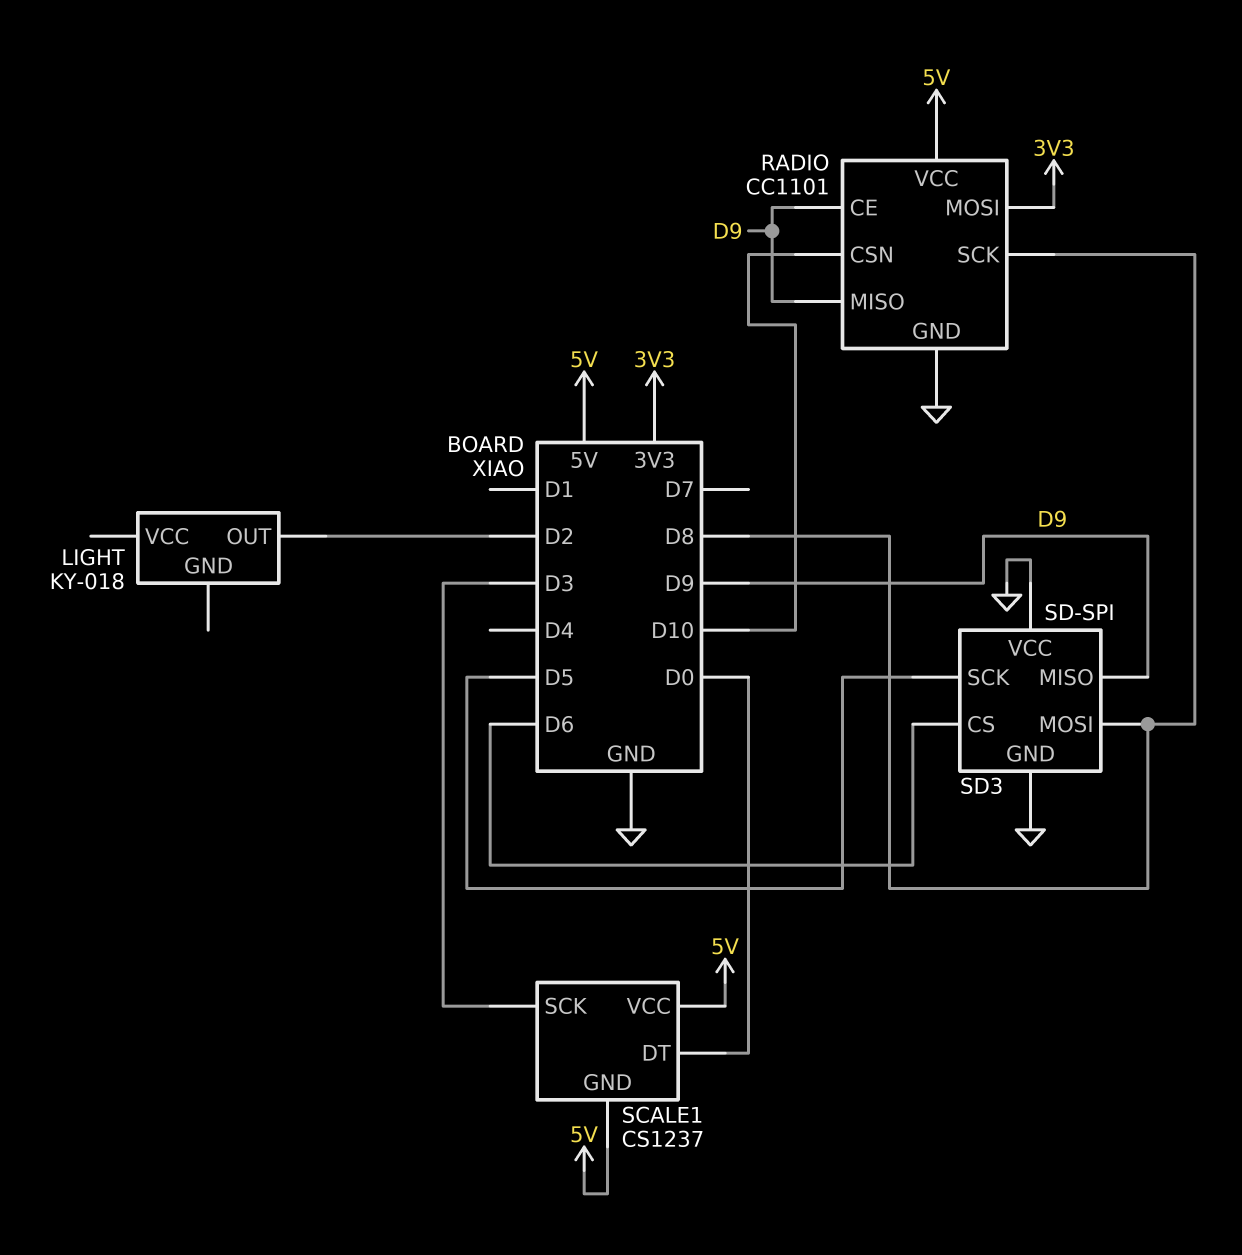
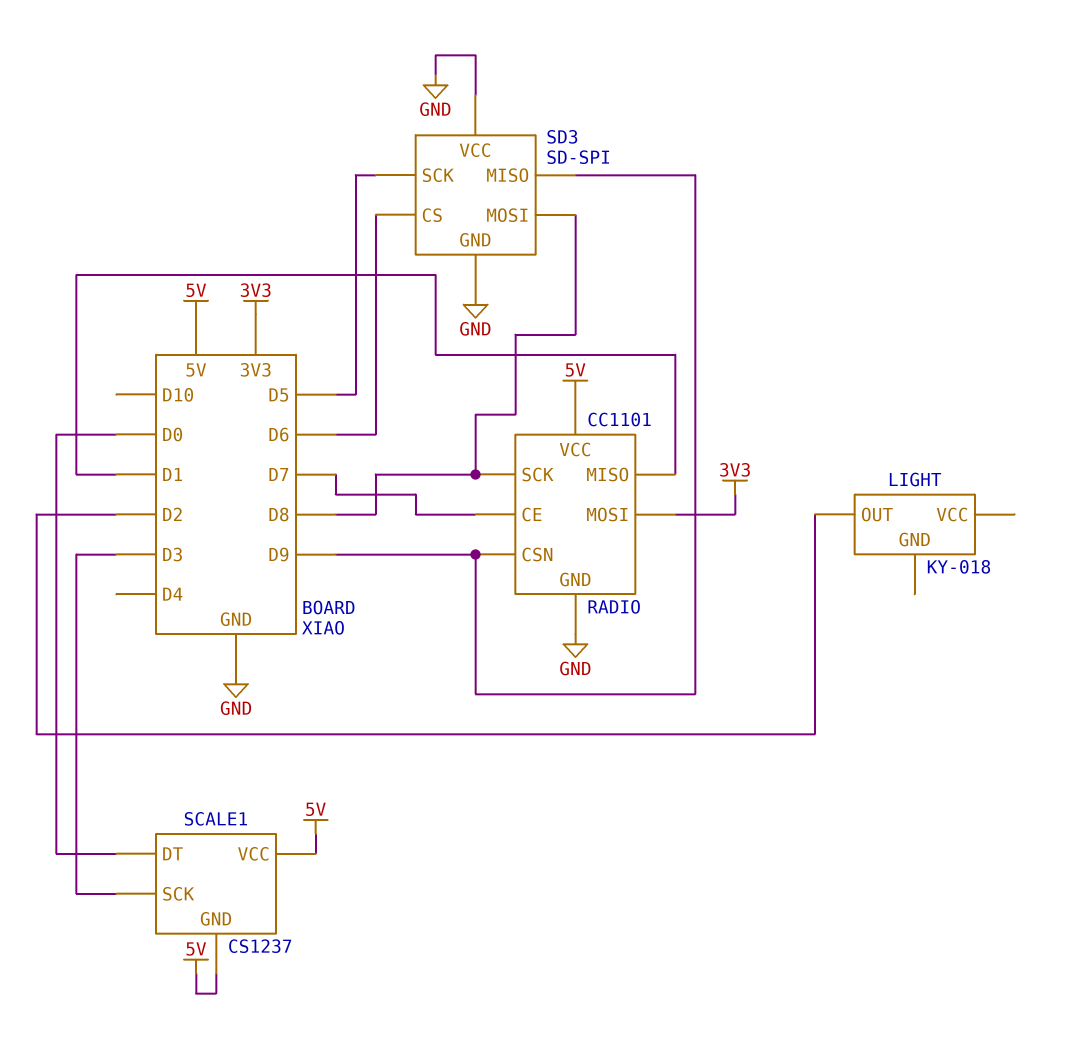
RADIO pin CE: D9 -> D7
RADIO pin CSN: D10 -> D9
RADIO pin MISO: D9 -> D1

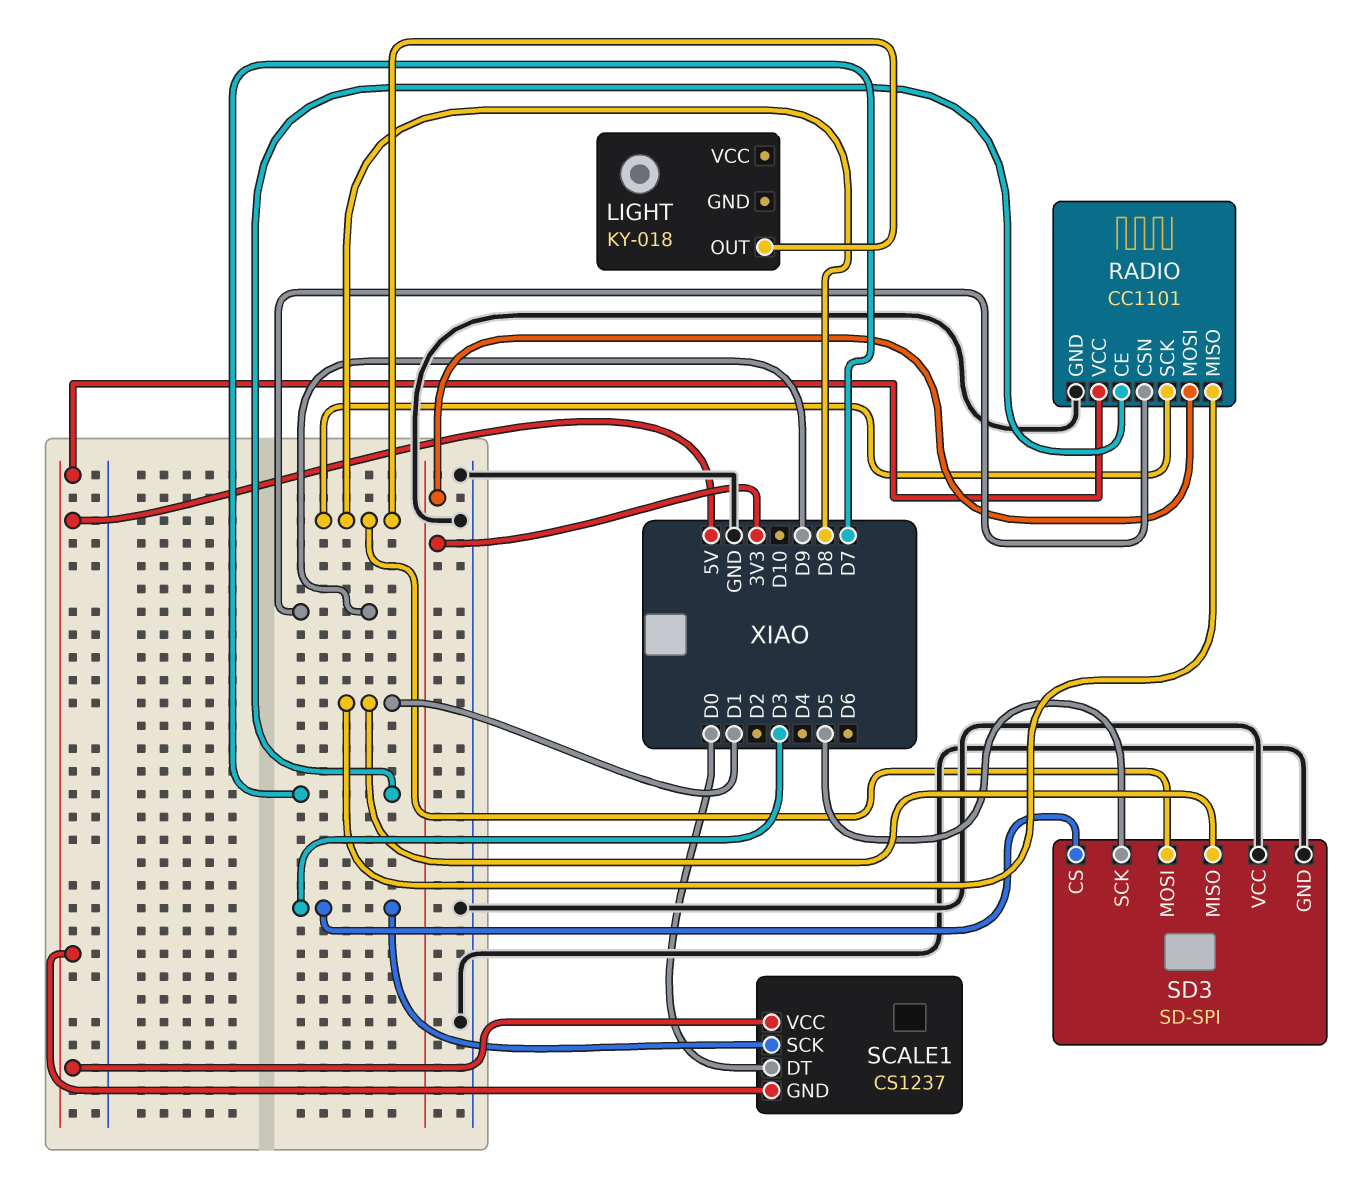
LIGHT pin OUT: D2 -> D8
SD3 pin CS: D6 -> D3
SD3 pin MISO: D9 -> D1

